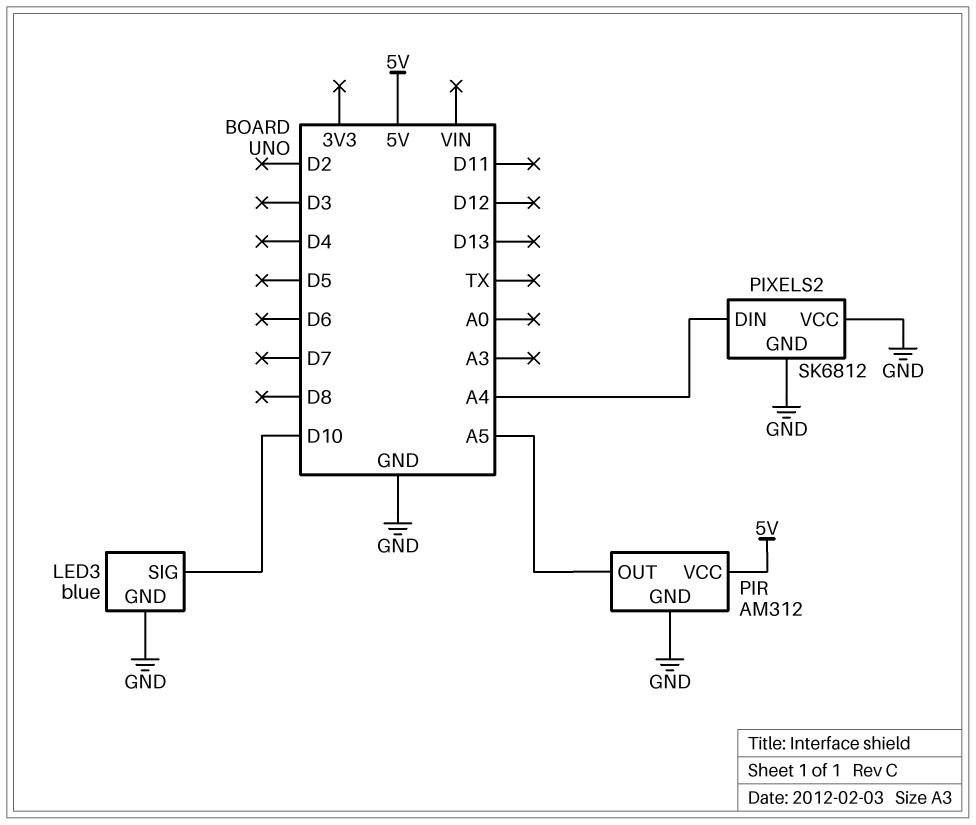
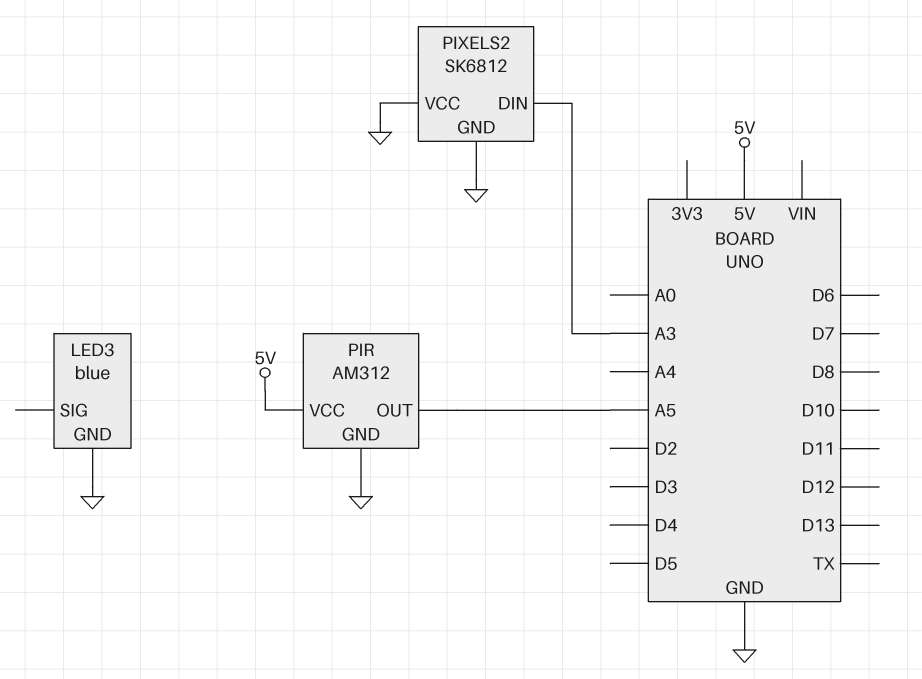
LED3 pin SIG: D10 -> none
PIXELS2 pin DIN: A4 -> A3

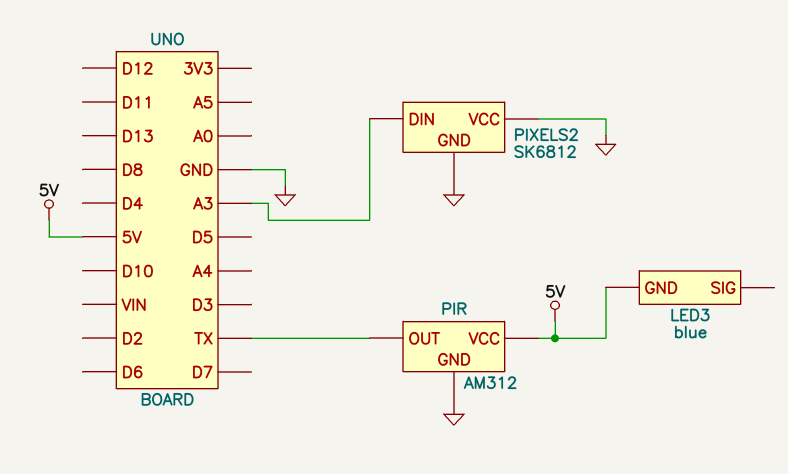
LED3 pin GND: GND -> 5V
PIR pin OUT: A5 -> TX

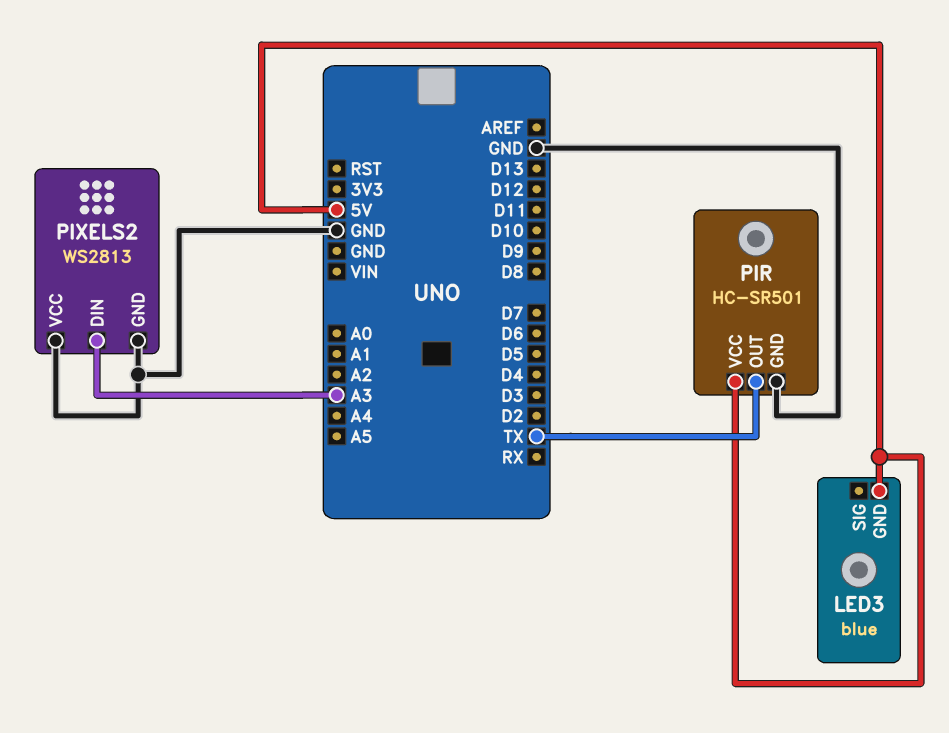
PIR: AM312 -> HC-SR501
PIXELS2: SK6812 -> WS2813

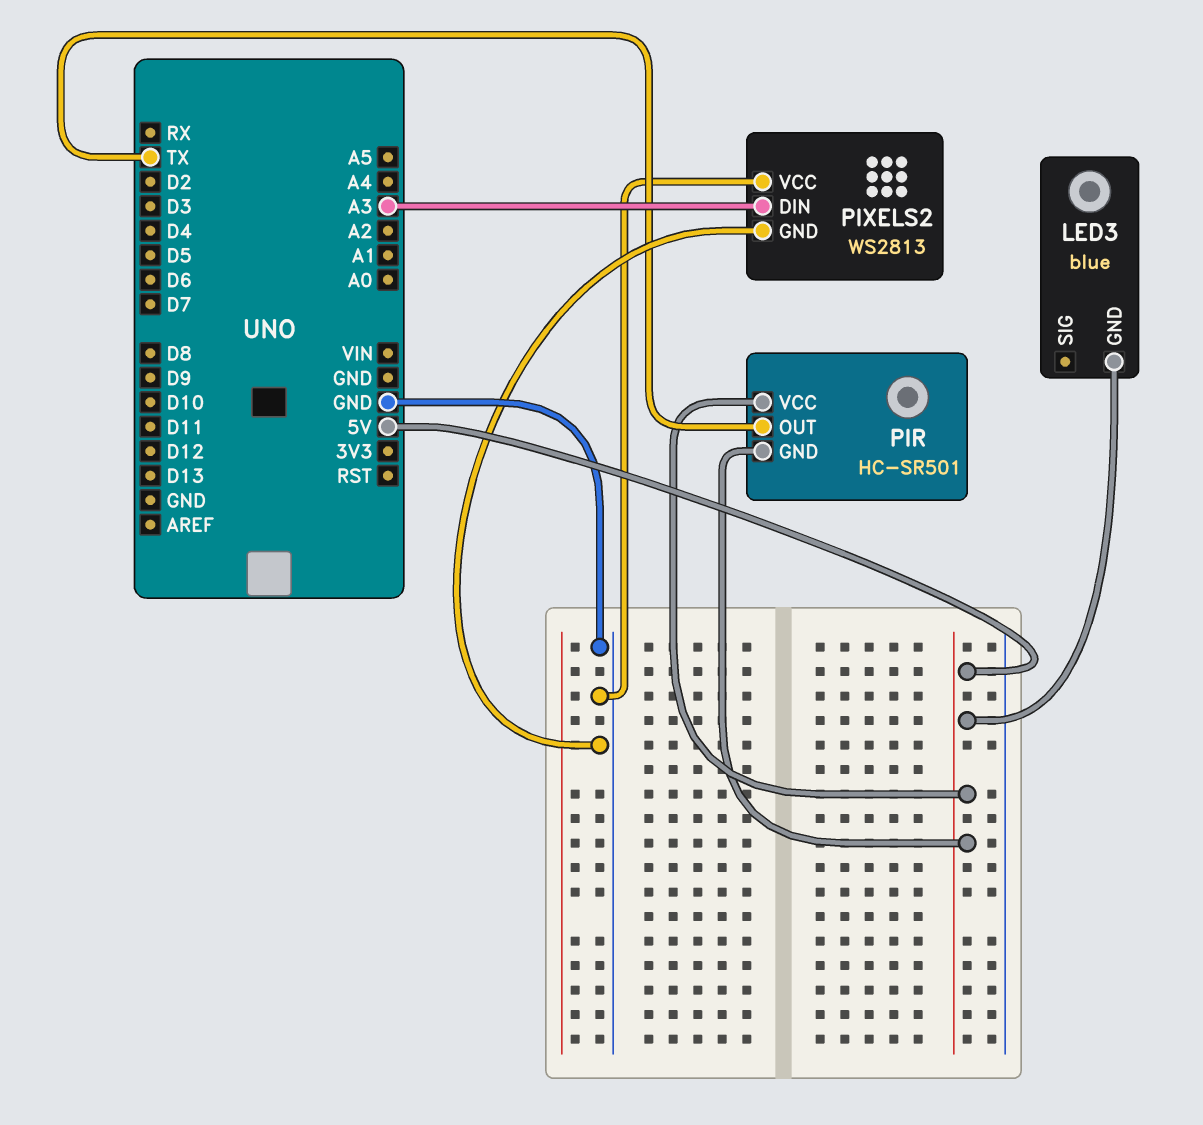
PIR pin GND: GND -> 5V

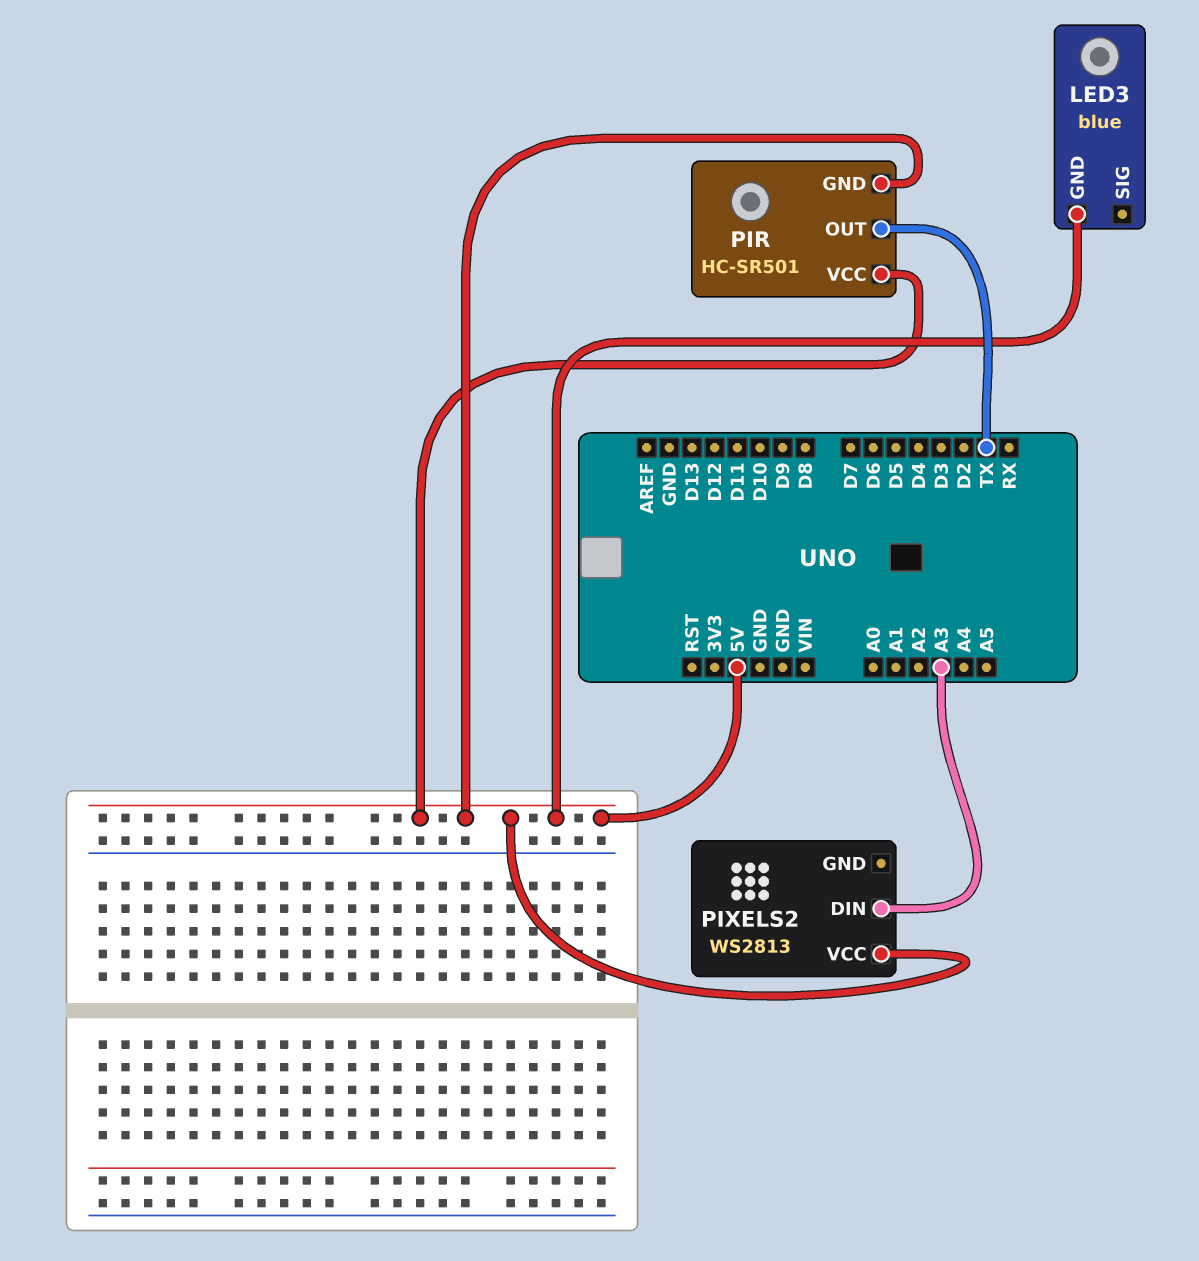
PIXELS2 pin GND: GND -> none
PIXELS2 pin VCC: GND -> 5V

